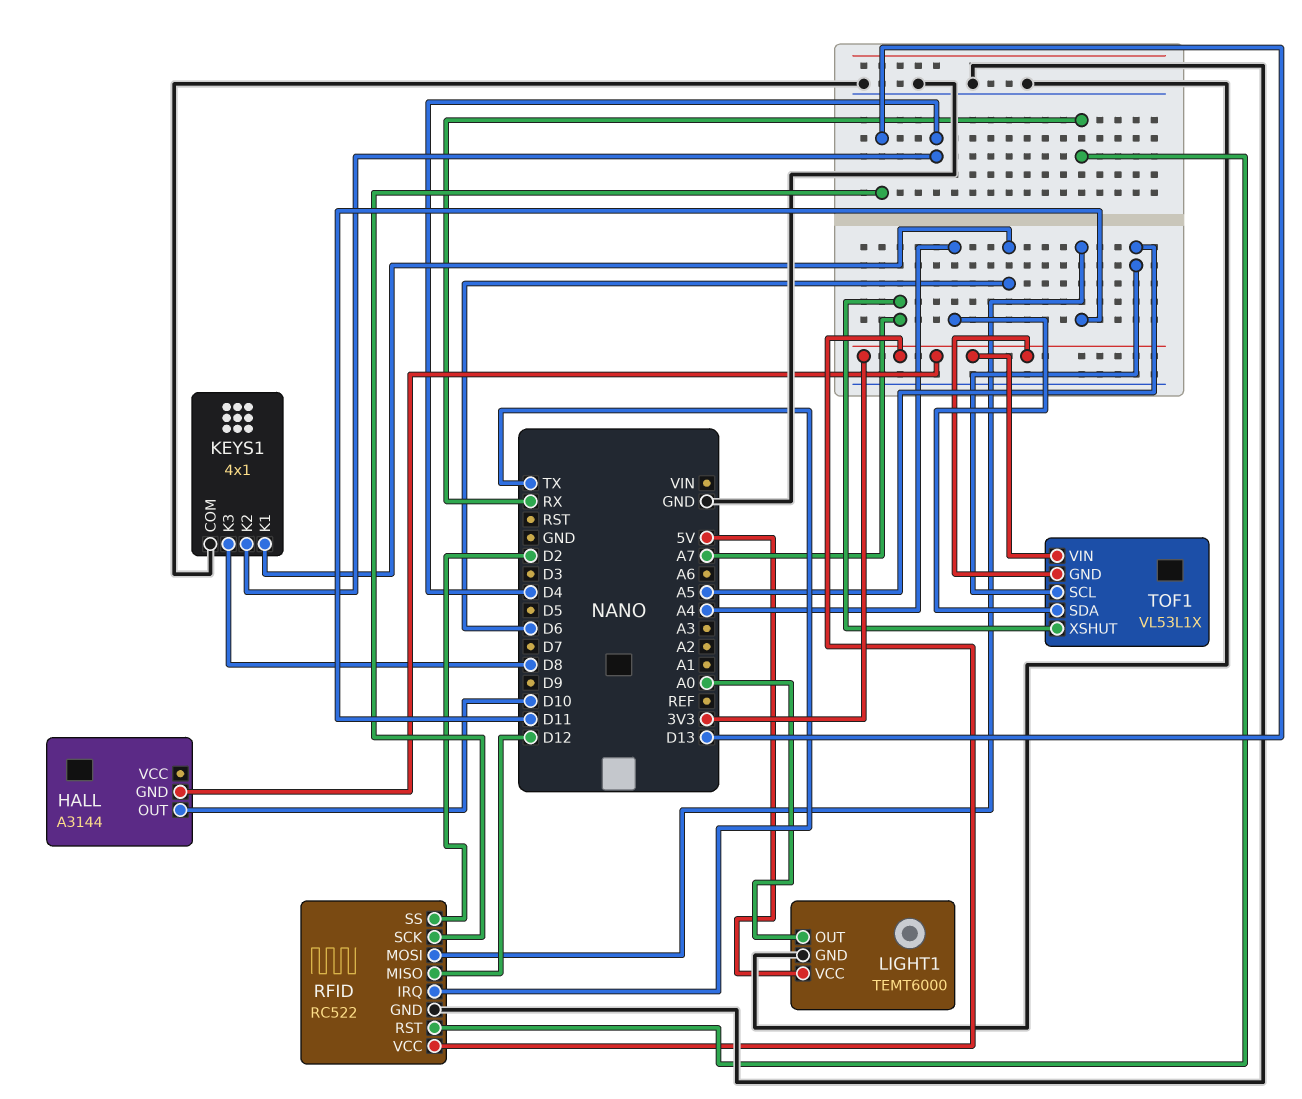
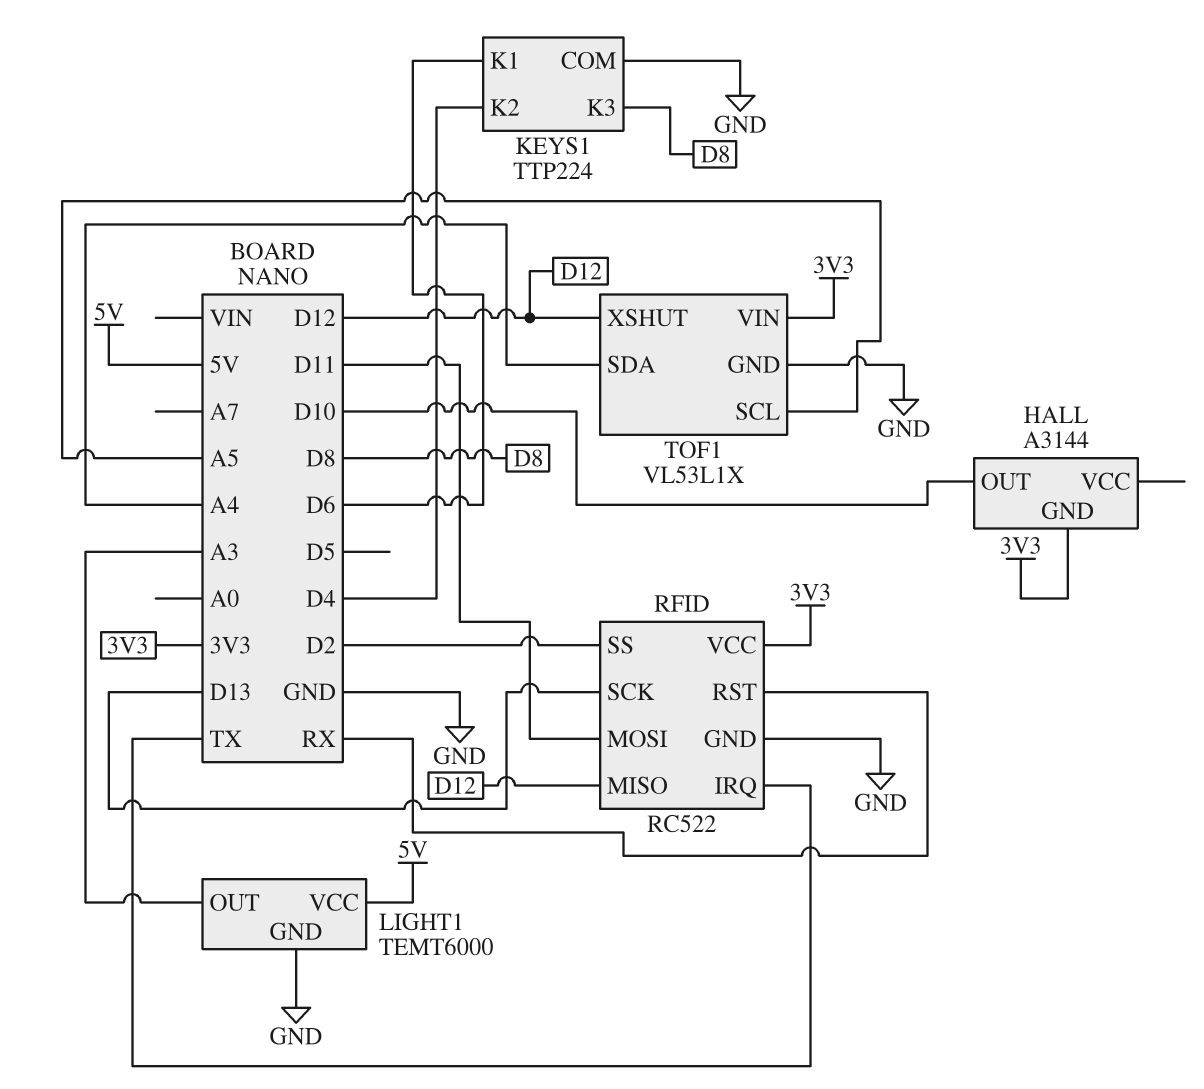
KEYS1: 4x1 -> TTP224
LIGHT1 pin OUT: A0 -> A3
TOF1 pin GND: 3V3 -> GND
TOF1 pin XSHUT: A7 -> D12

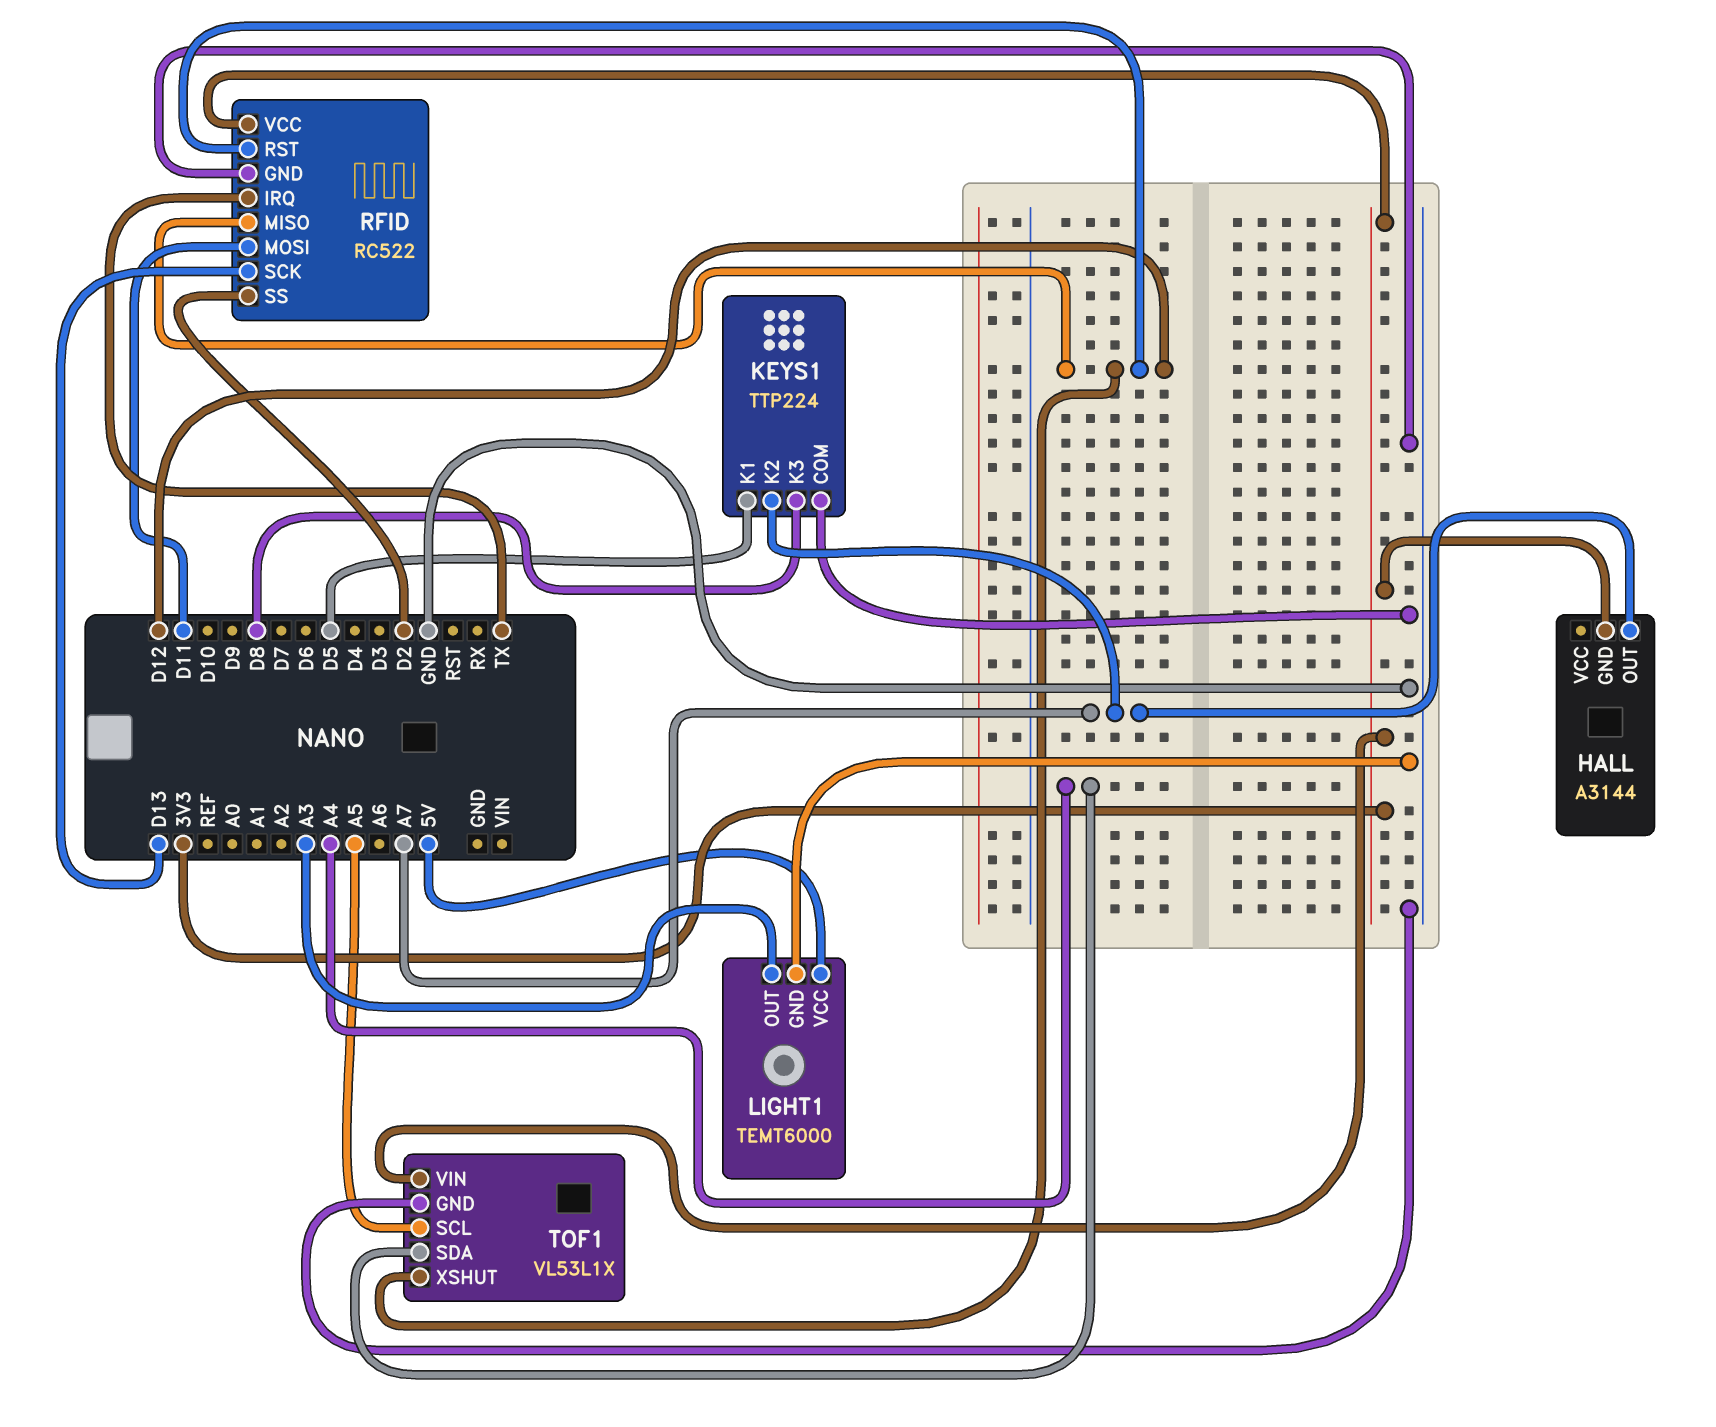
HALL pin OUT: D10 -> A7
KEYS1 pin K1: D6 -> D5
KEYS1 pin K2: D4 -> A7
RFID pin RST: RX -> D12

